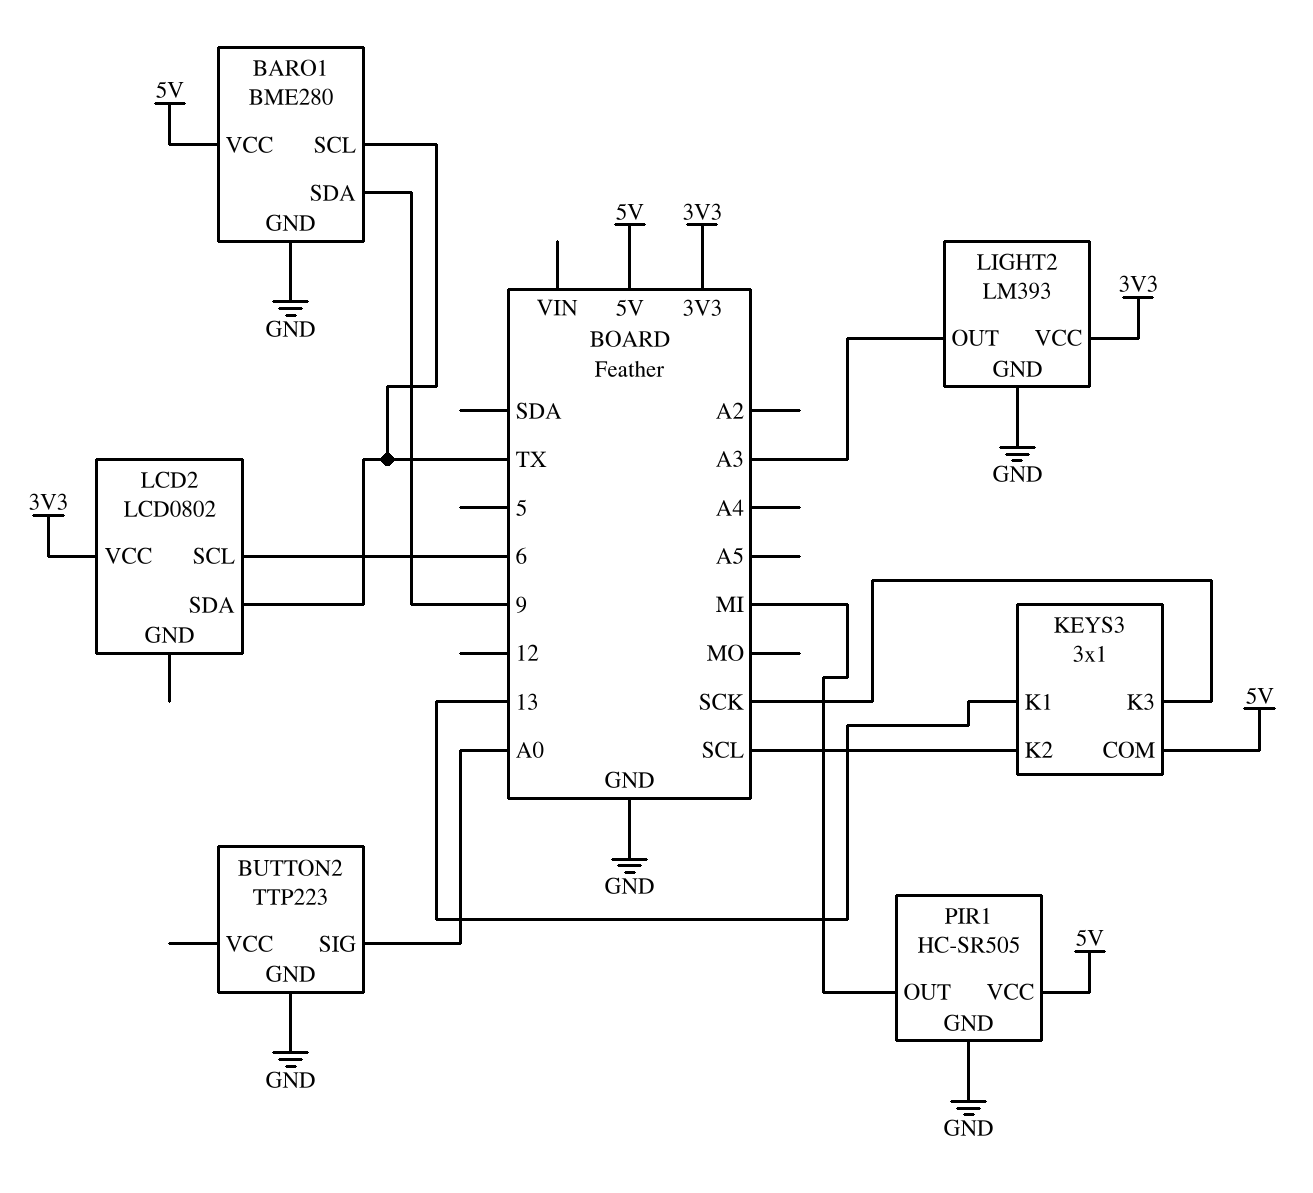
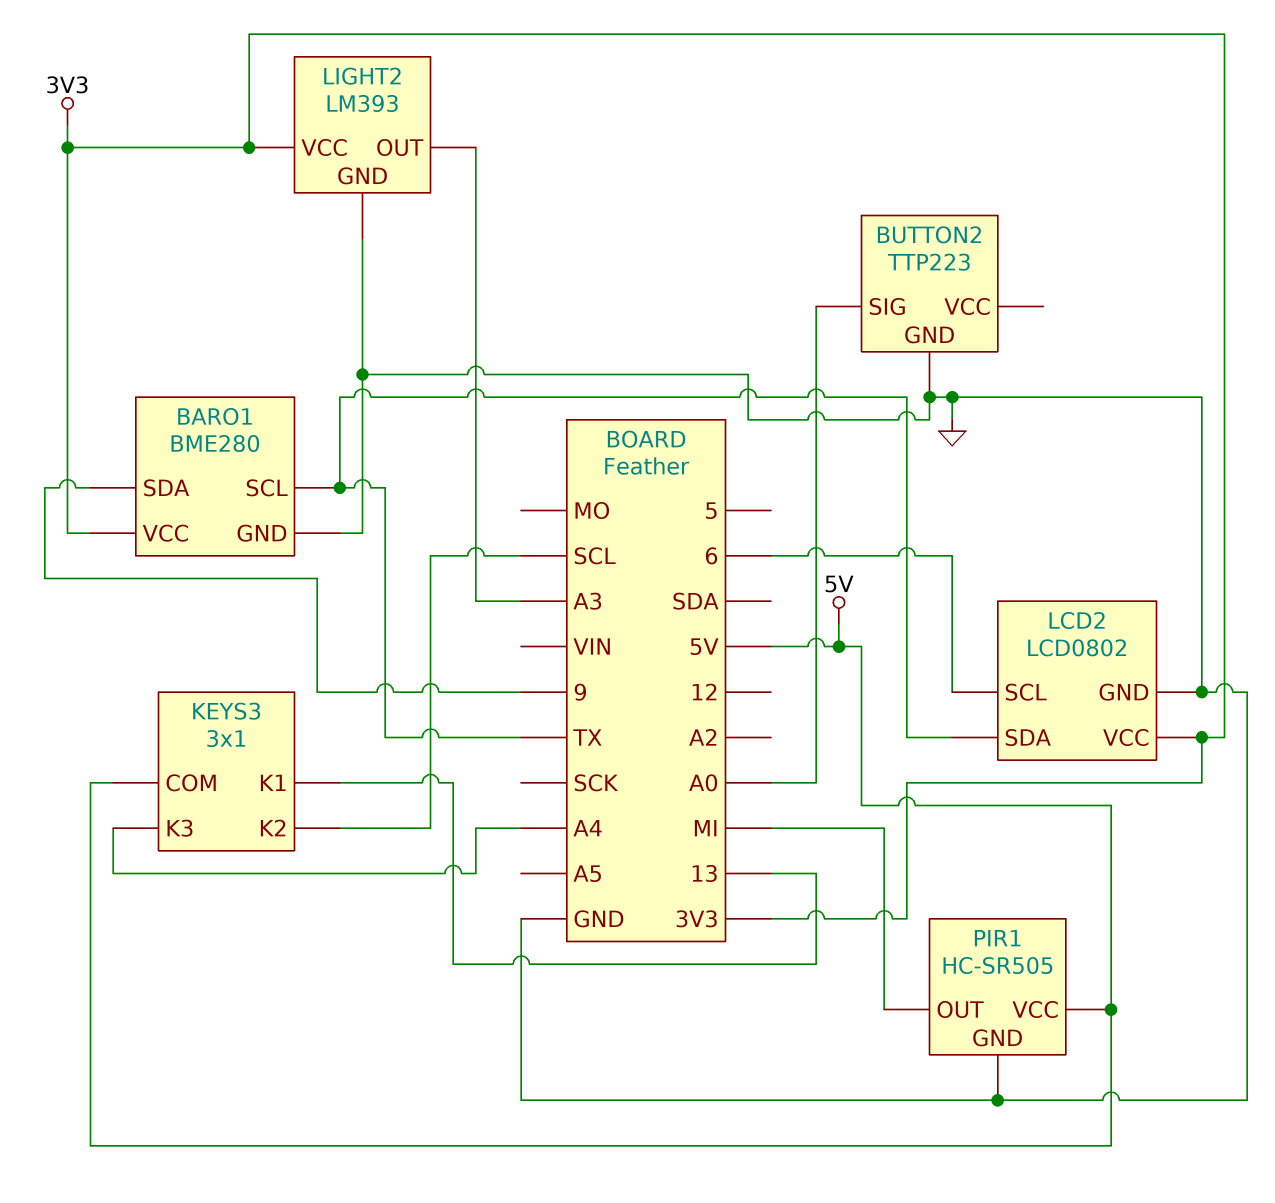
BARO1 pin VCC: 5V -> 3V3
KEYS3 pin K3: SCK -> A4
LCD2 pin GND: none -> GND

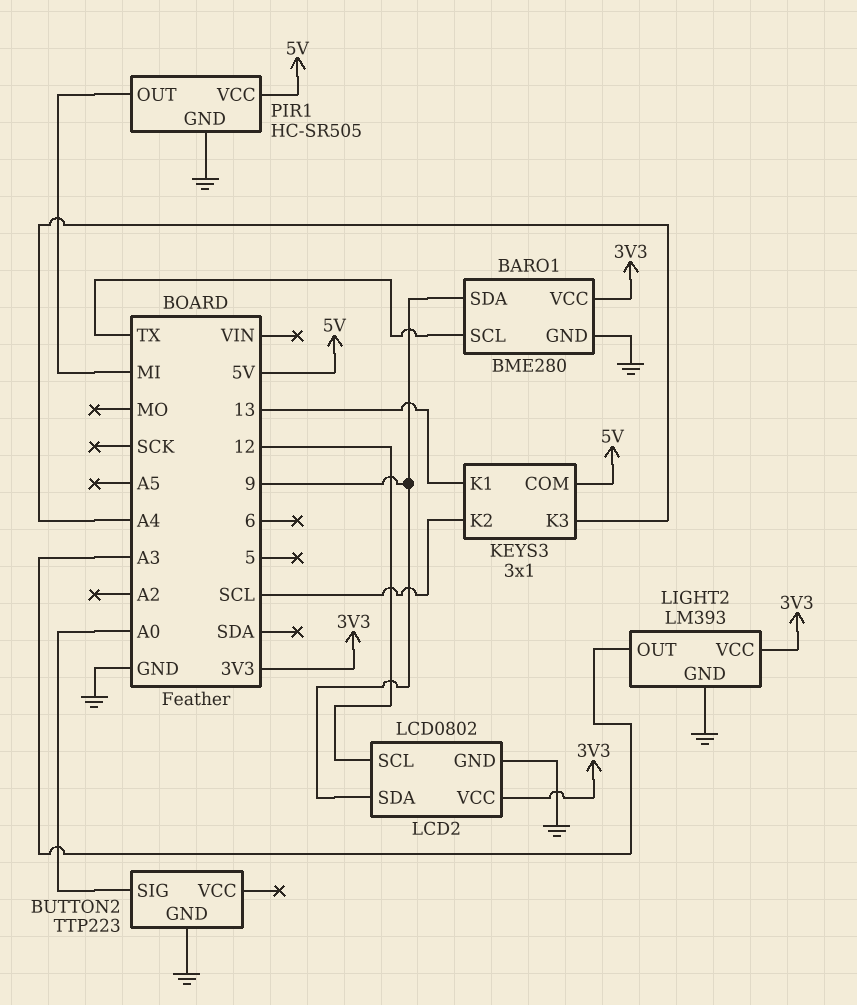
LCD2 pin SCL: 6 -> 12
LCD2 pin SDA: TX -> 9

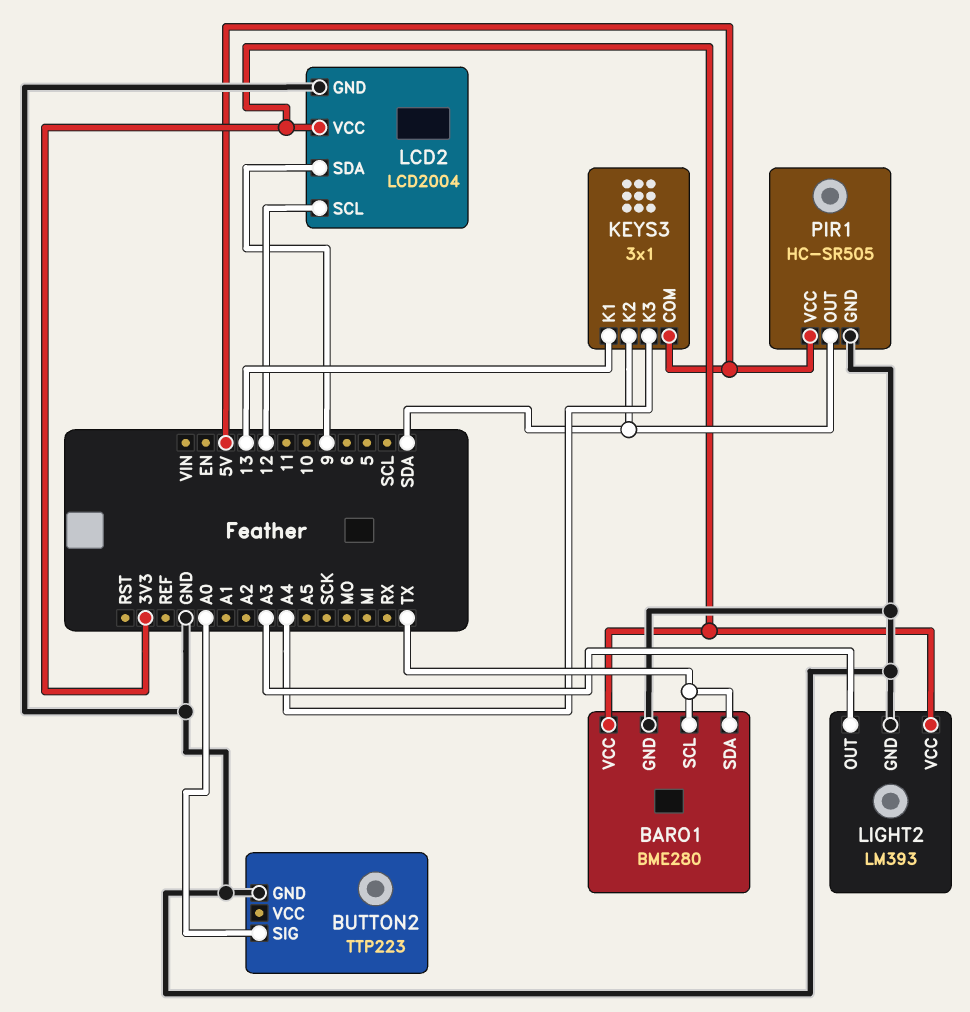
BARO1 pin SDA: 9 -> TX
KEYS3 pin K2: SCL -> SDA
LCD2: LCD0802 -> LCD2004
PIR1 pin OUT: MI -> SDA

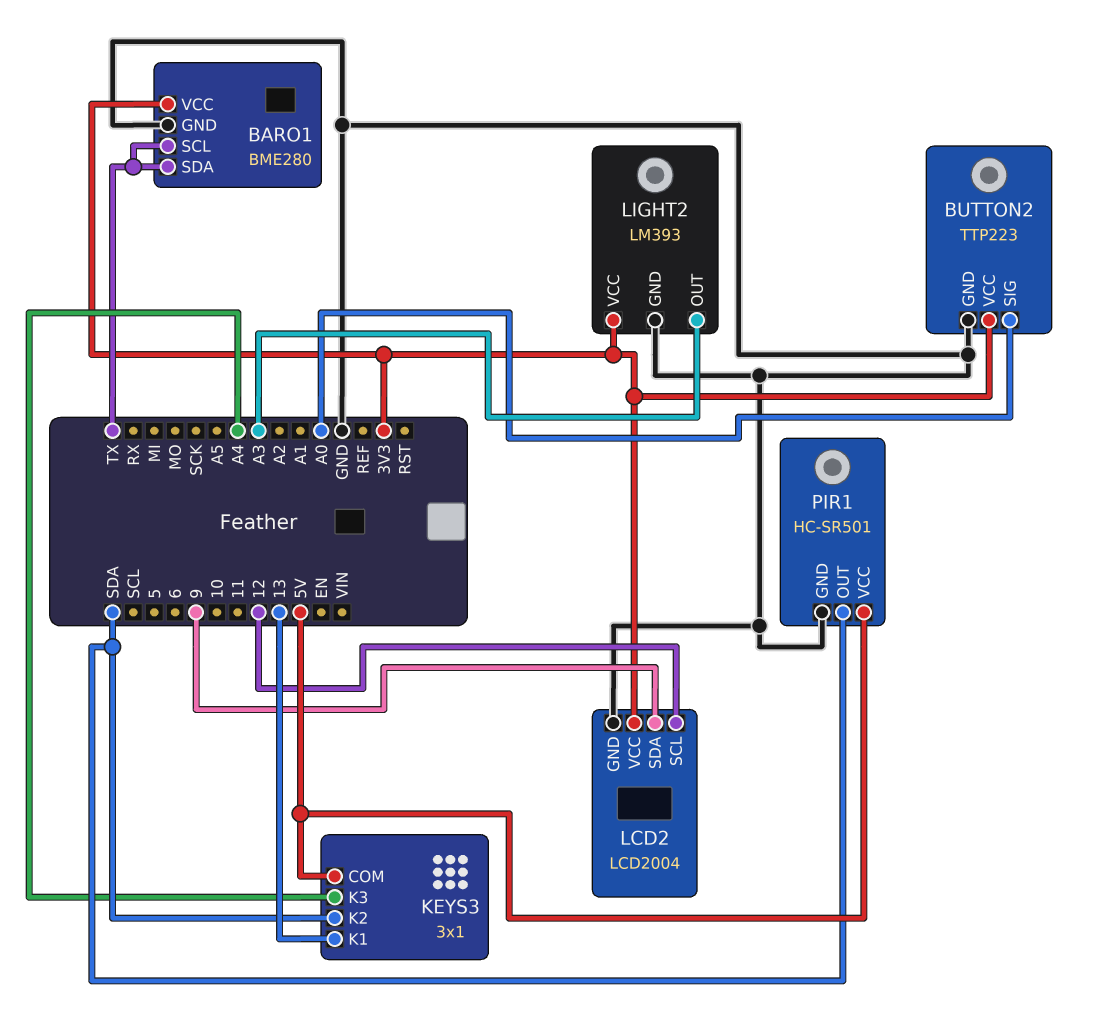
BUTTON2 pin VCC: none -> 3V3
PIR1: HC-SR505 -> HC-SR501

